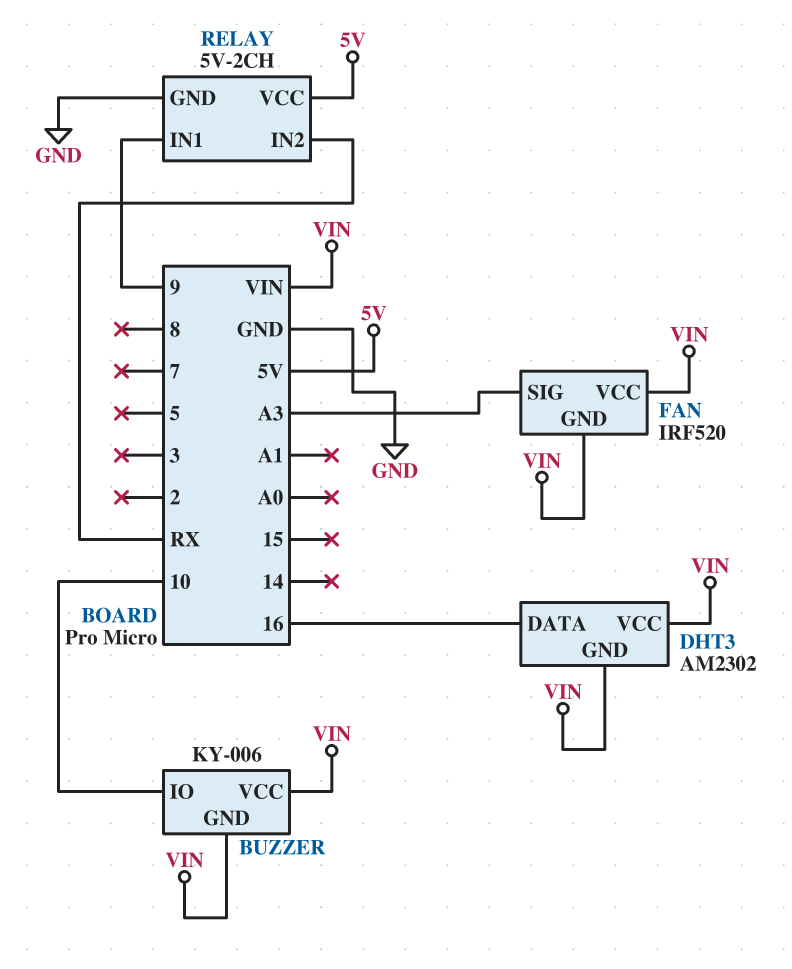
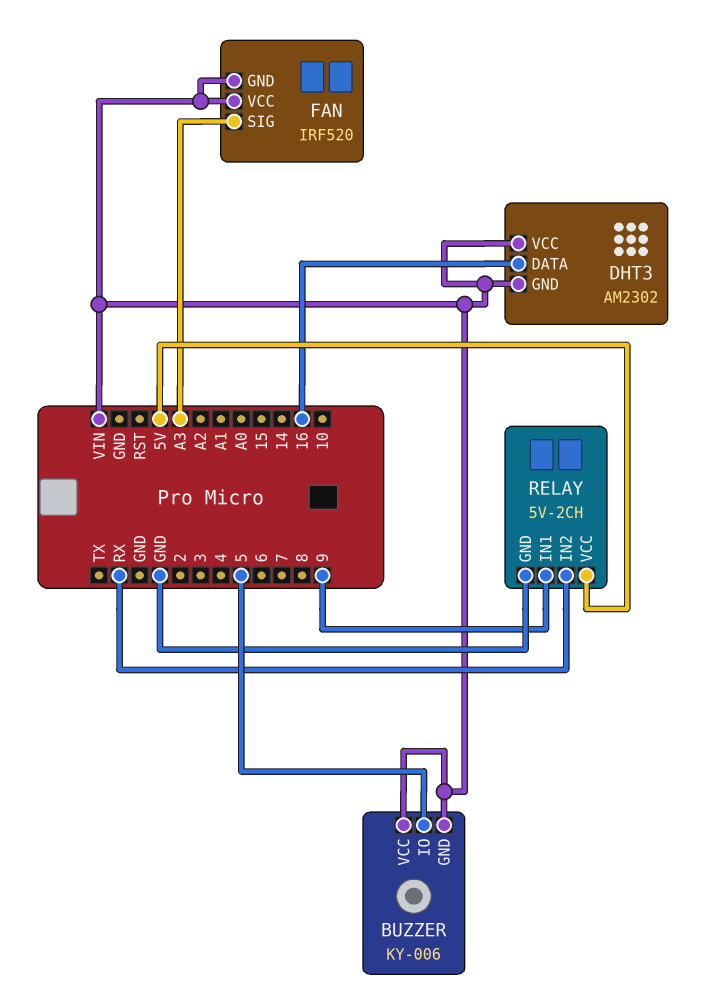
BUZZER pin IO: 10 -> 5

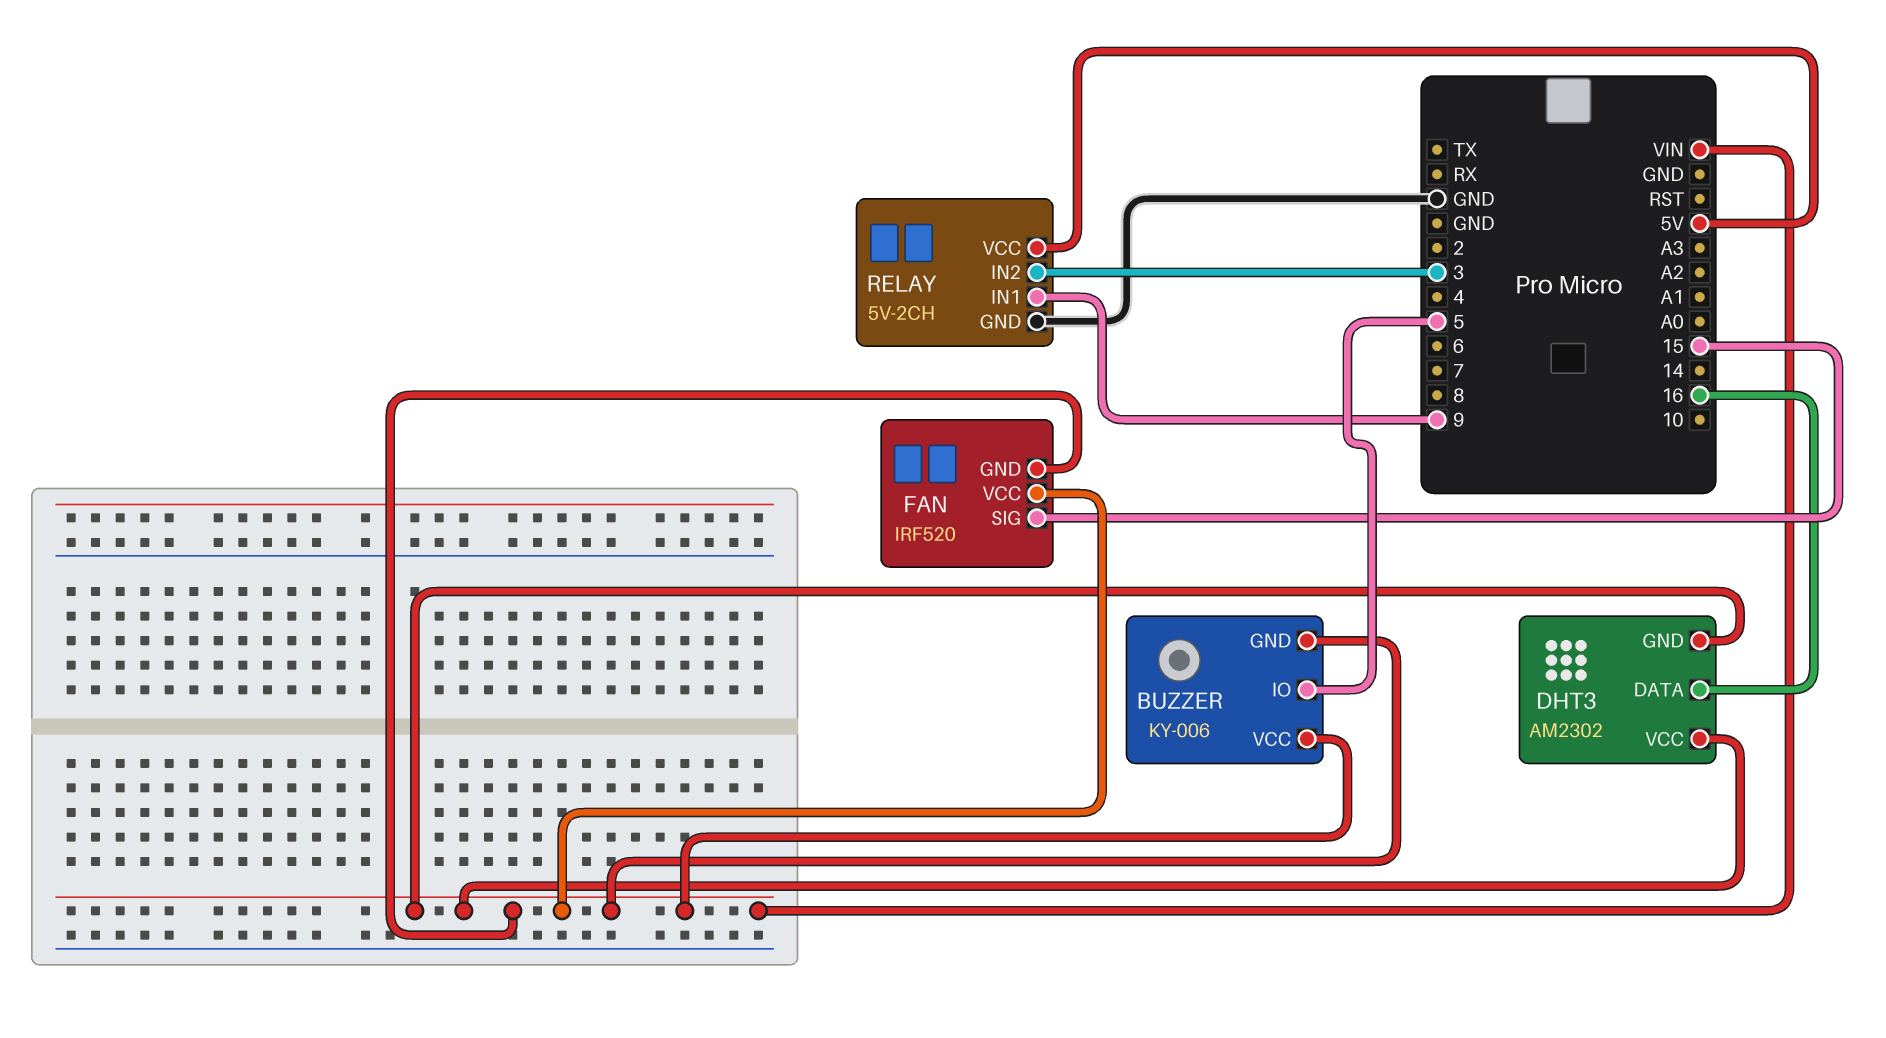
FAN pin SIG: A3 -> 15
RELAY pin IN2: RX -> 3

